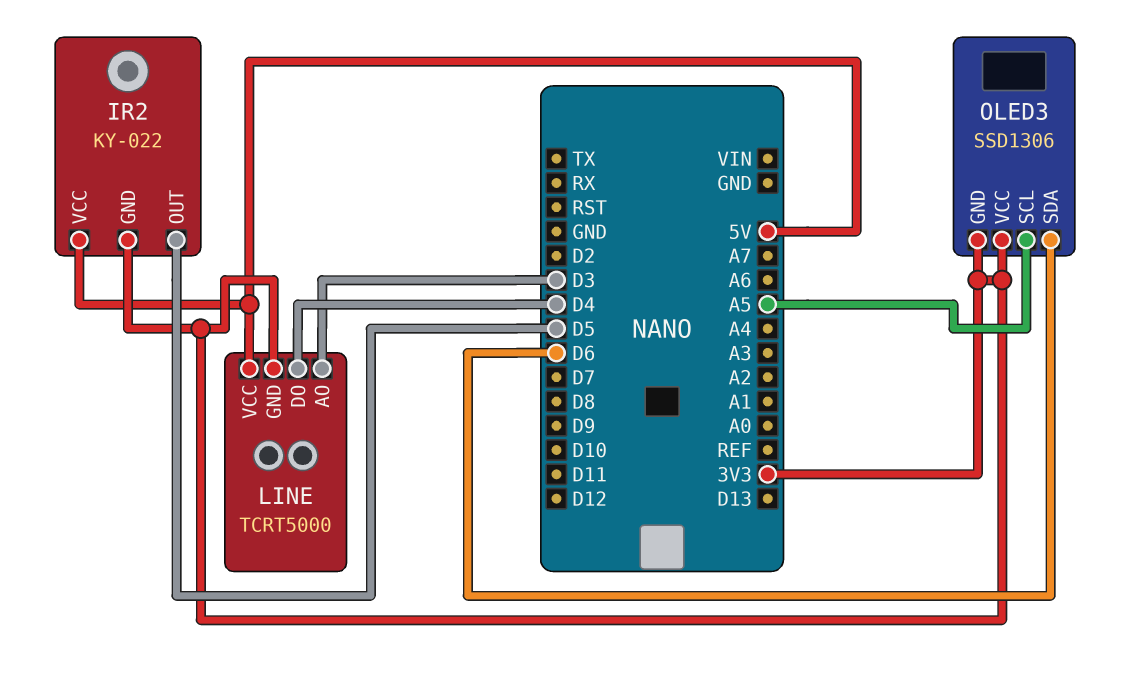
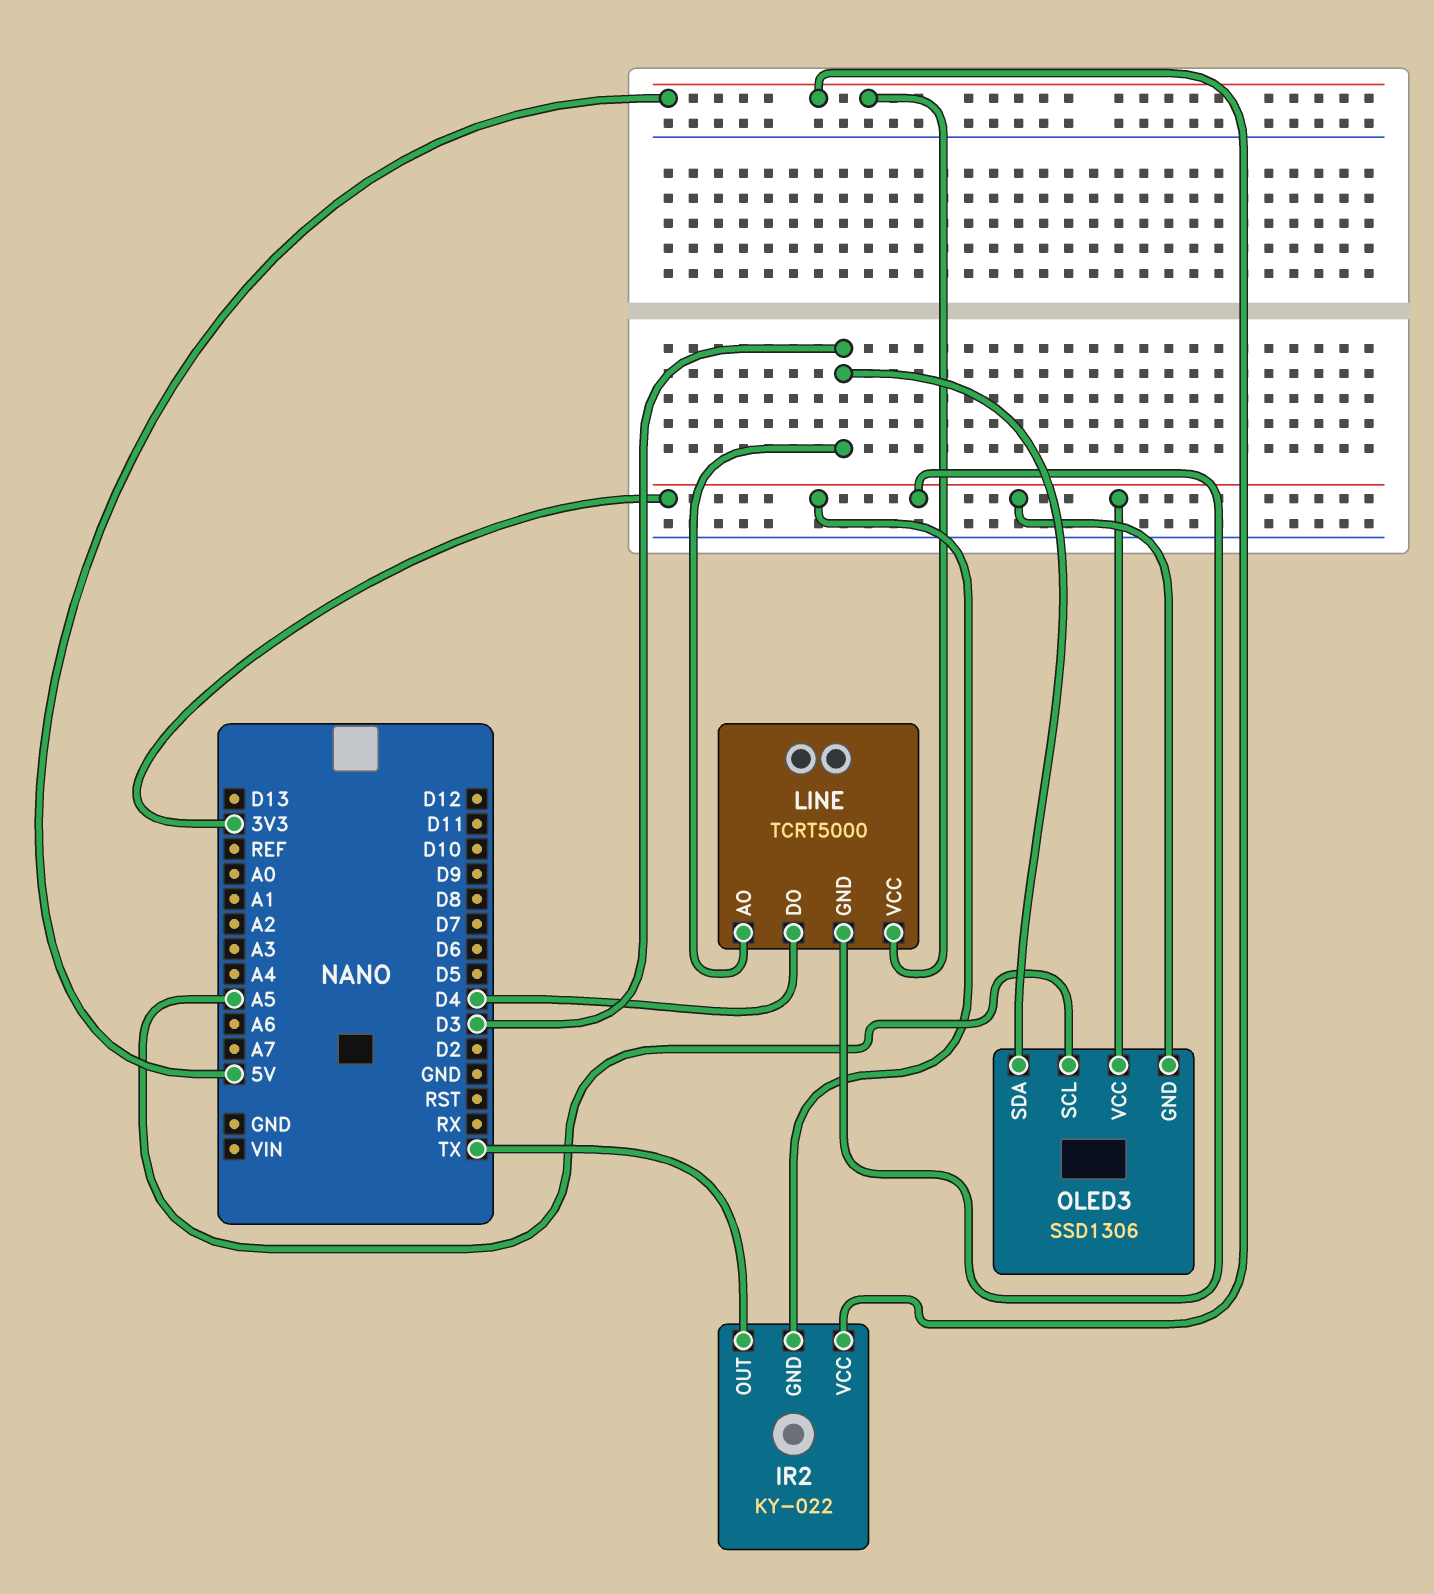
IR2 pin OUT: D5 -> TX
OLED3 pin SDA: D6 -> D3

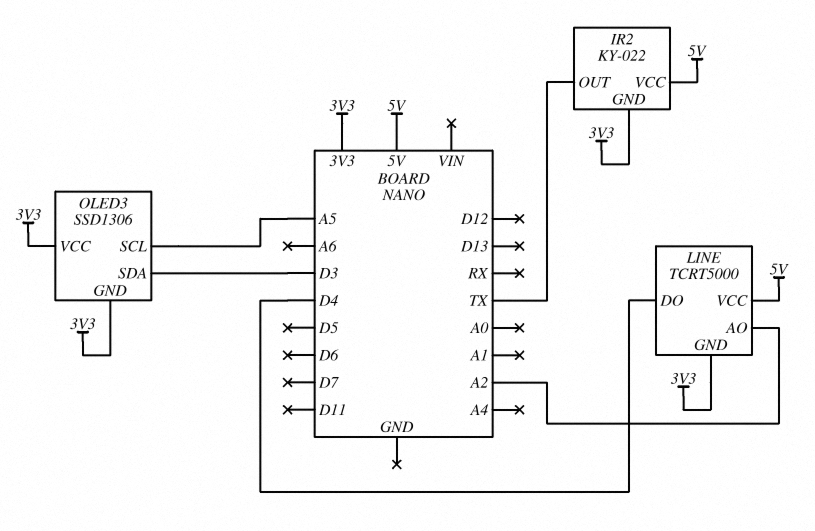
LINE pin AO: D3 -> A2

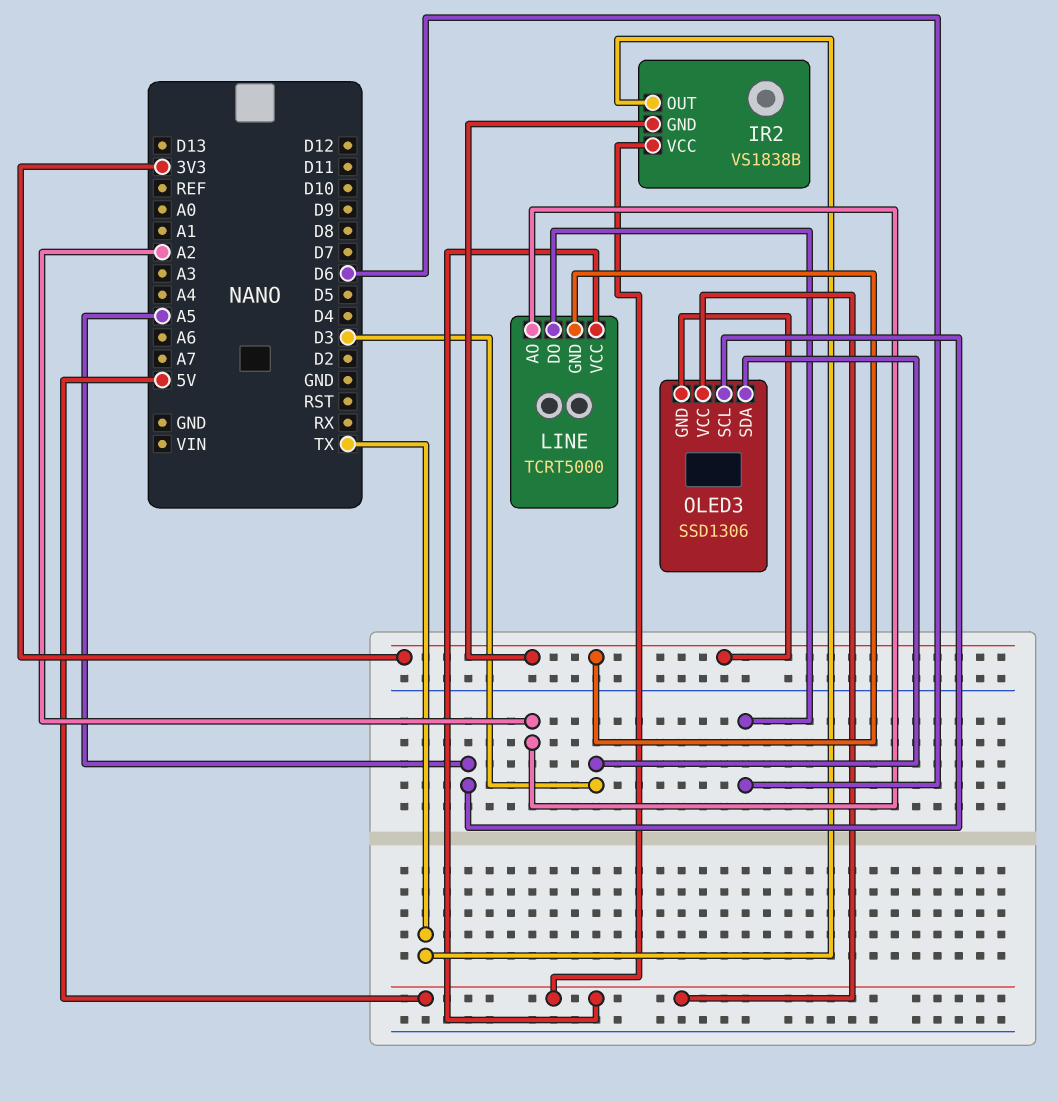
IR2: KY-022 -> VS1838B
LINE pin DO: D4 -> D6
OLED3 pin VCC: 3V3 -> 5V

